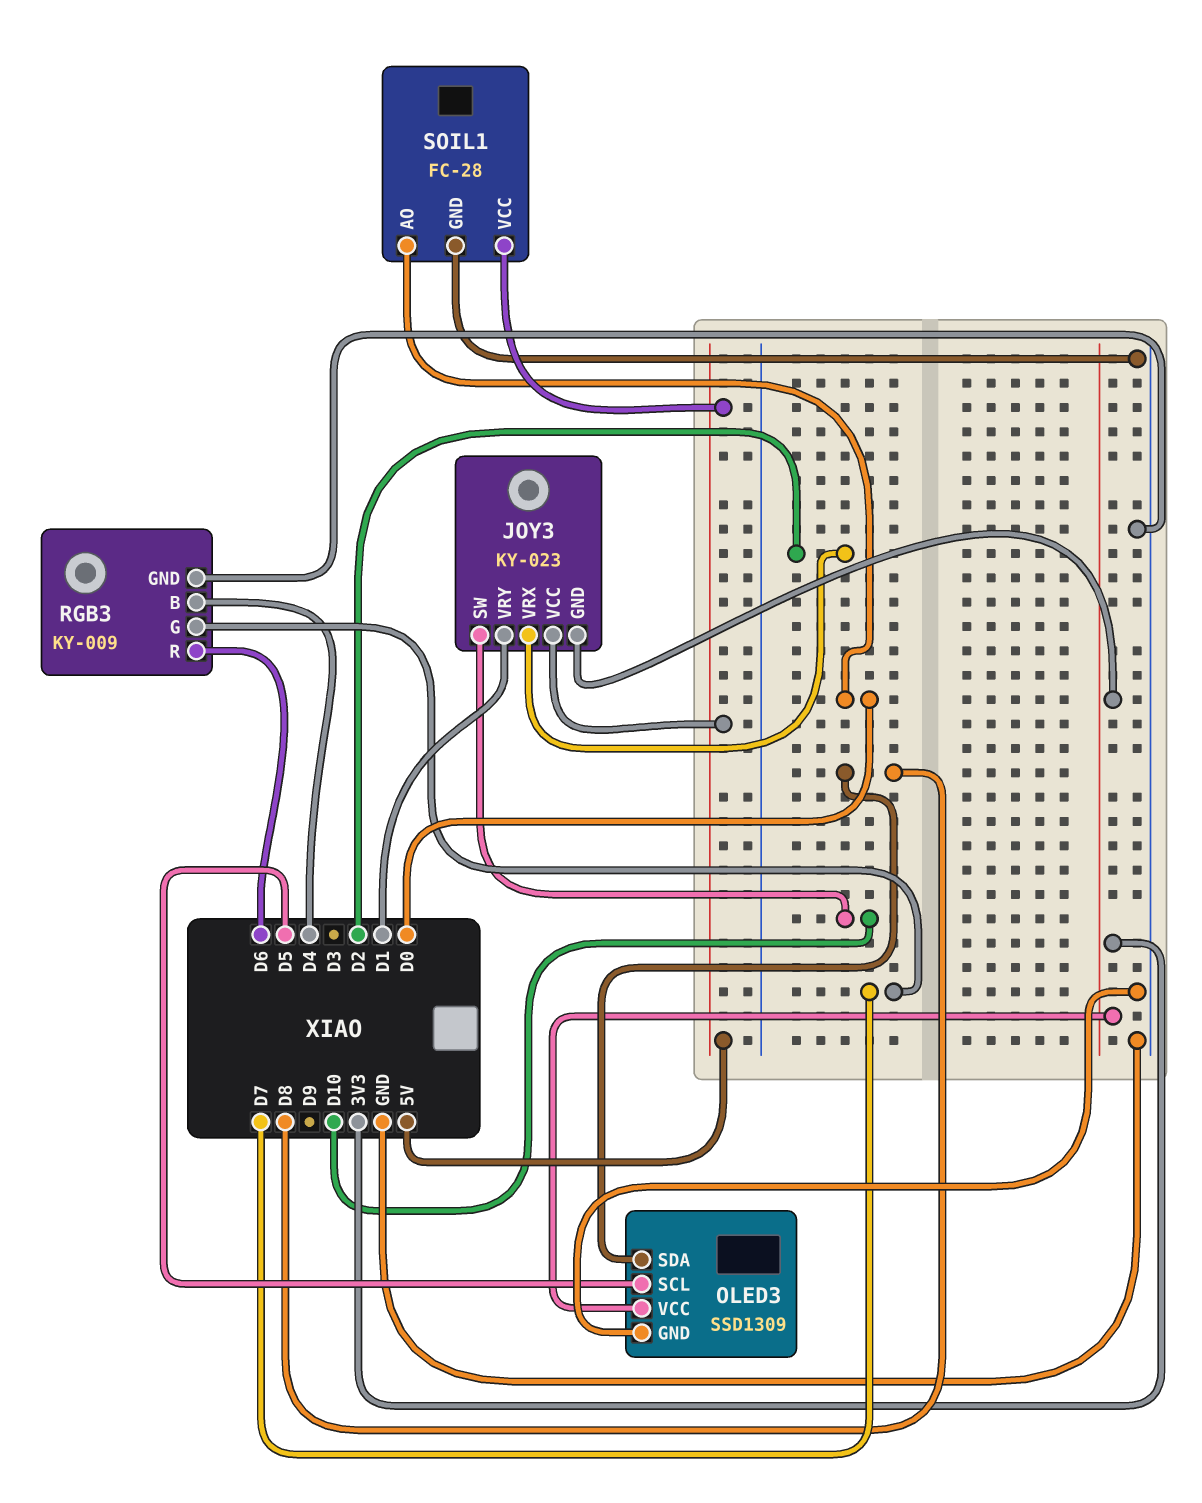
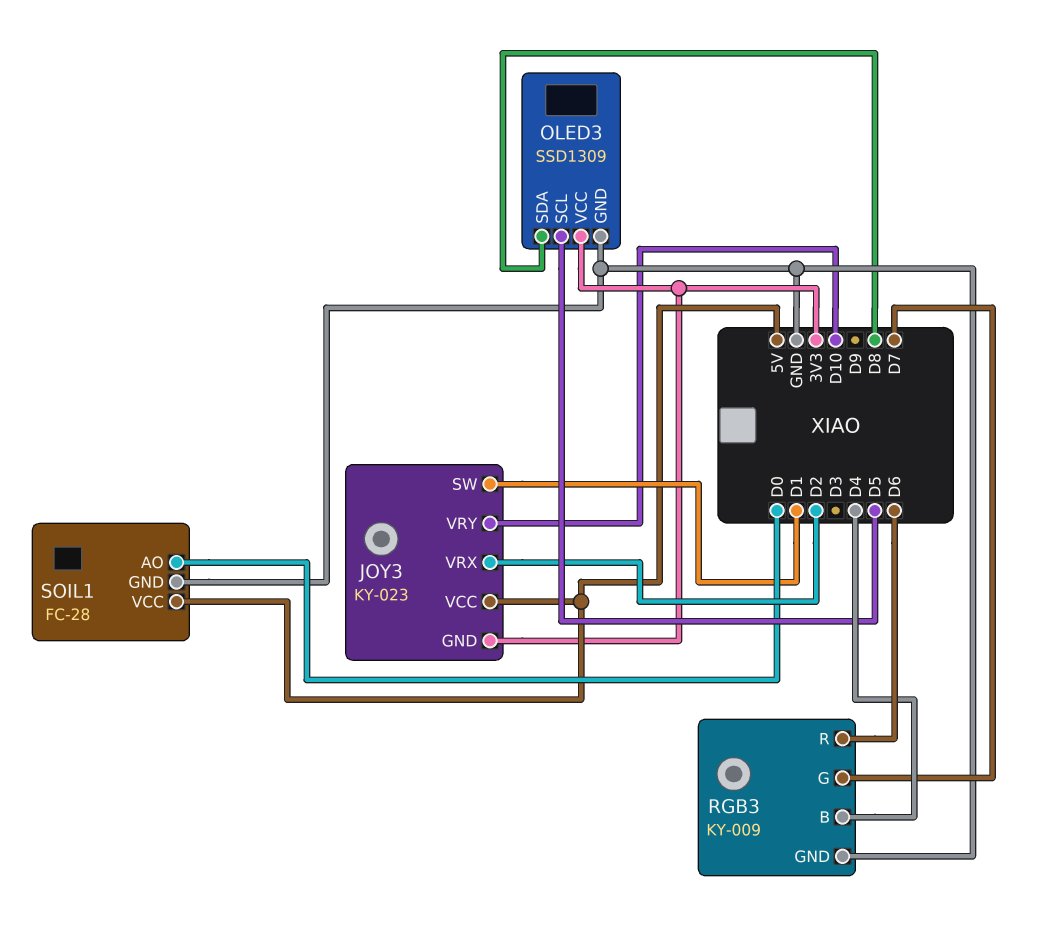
JOY3 pin SW: D10 -> D1
JOY3 pin VRY: D1 -> D10

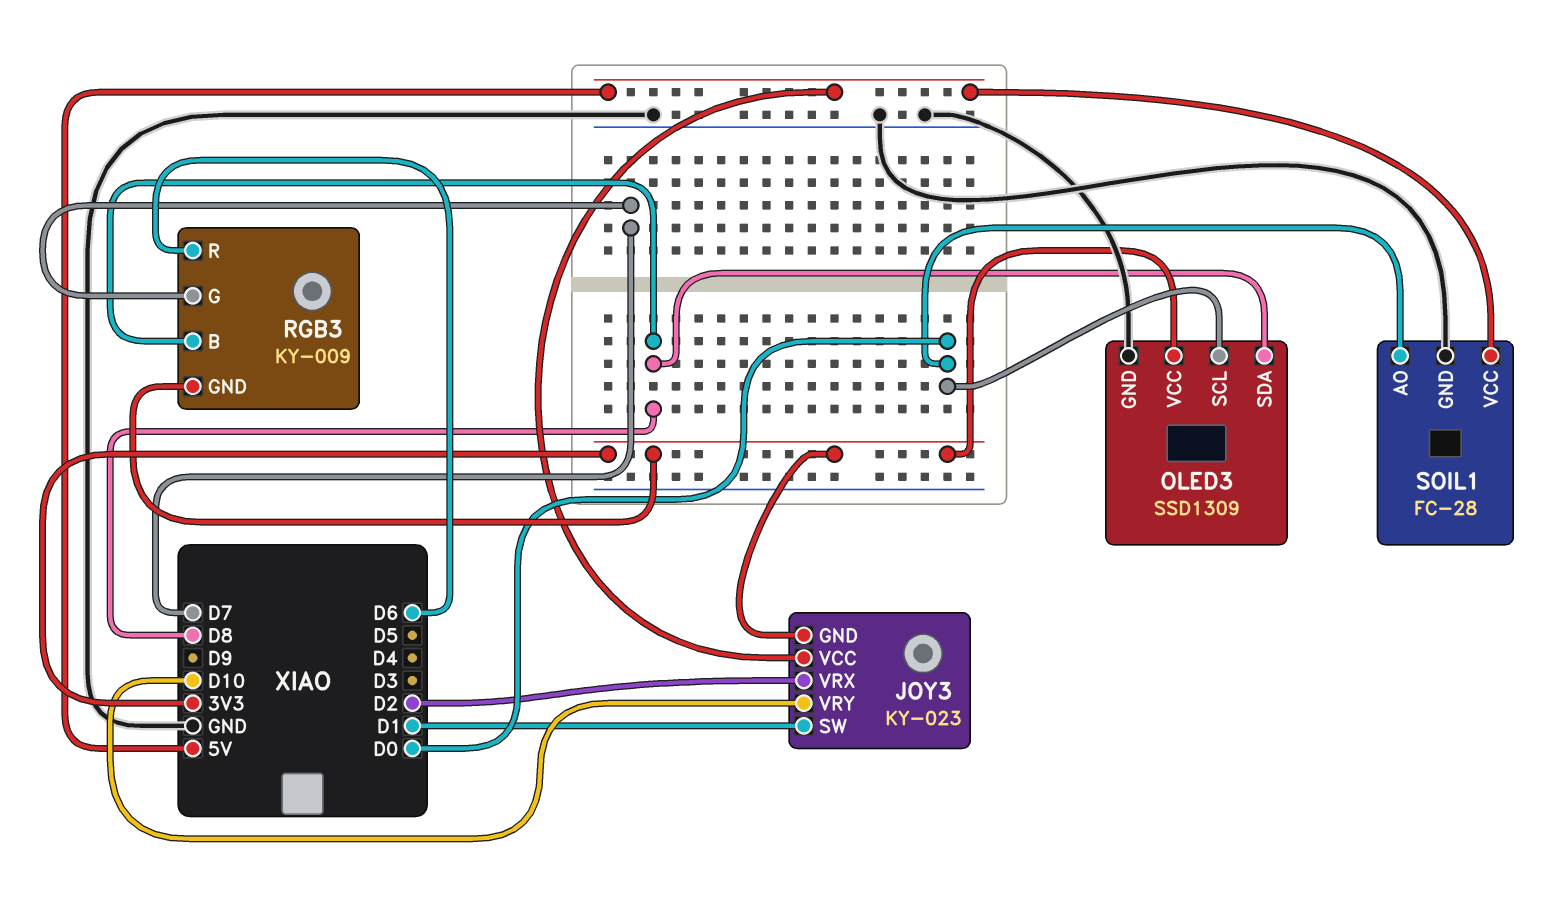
OLED3 pin SCL: D5 -> D0
RGB3 pin B: D4 -> D8
RGB3 pin GND: GND -> 3V3

